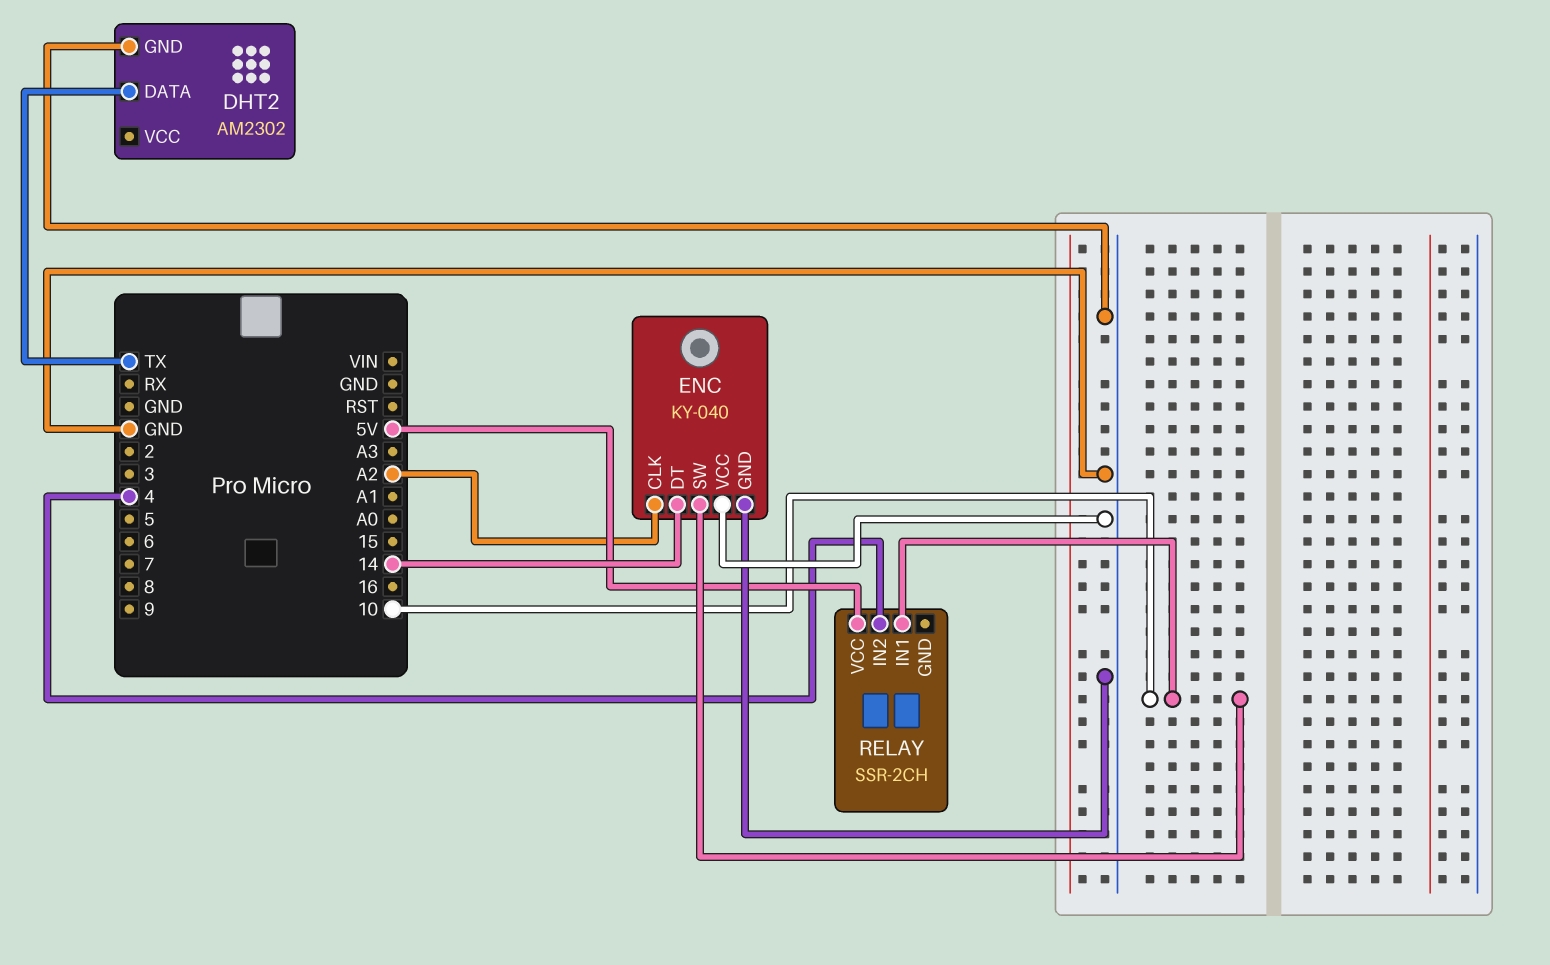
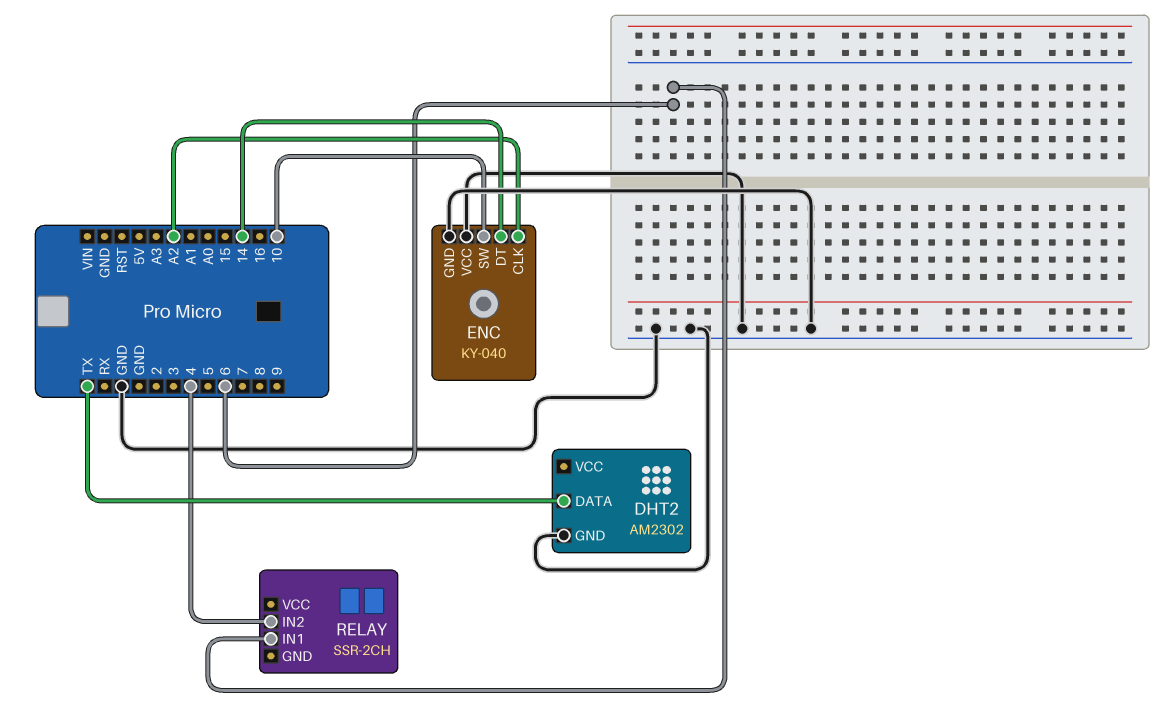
RELAY pin IN1: 10 -> 6
RELAY pin VCC: 5V -> none

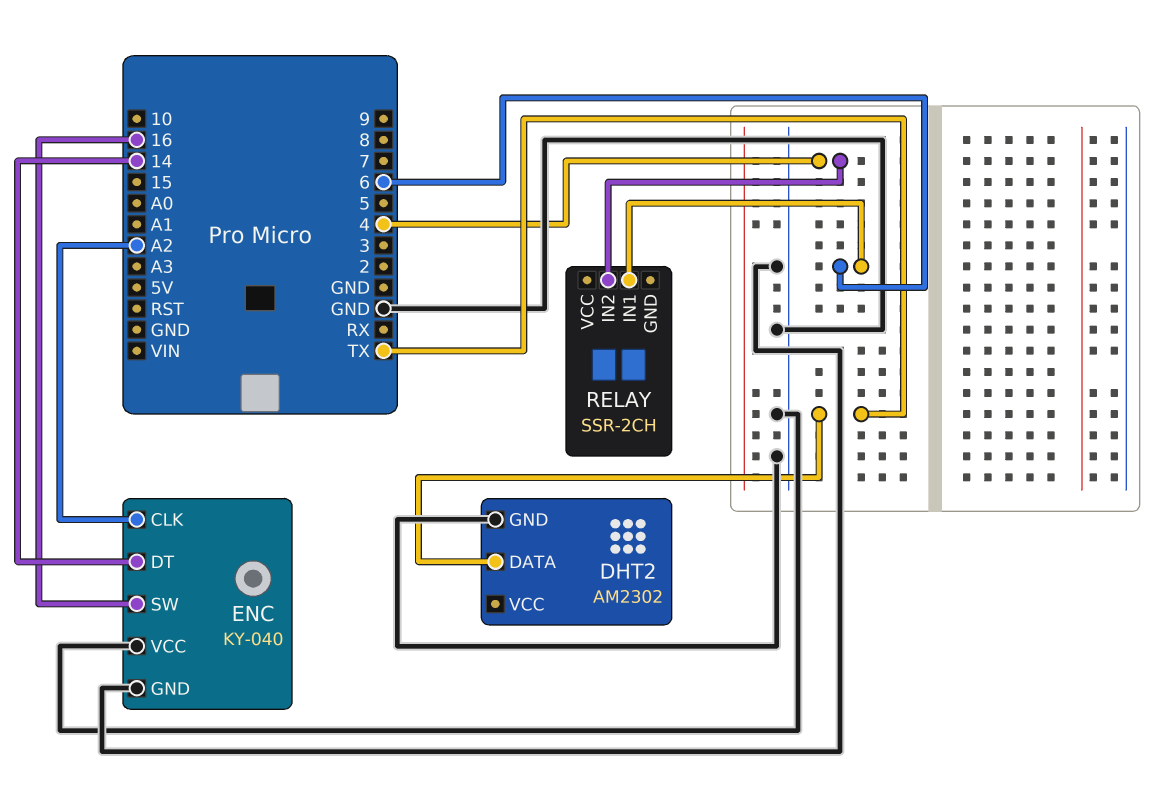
ENC pin SW: 10 -> 16

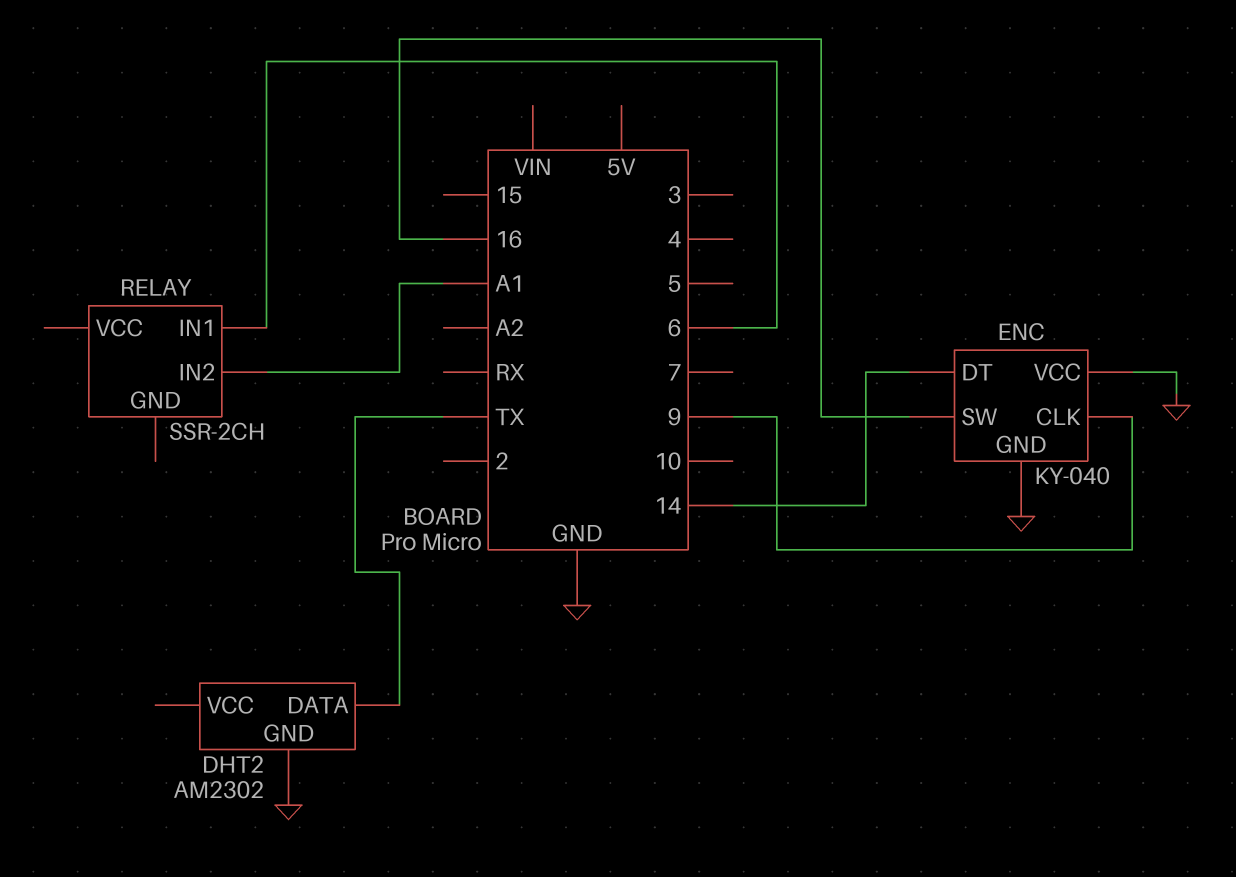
ENC pin CLK: A2 -> 9
RELAY pin IN2: 4 -> A1

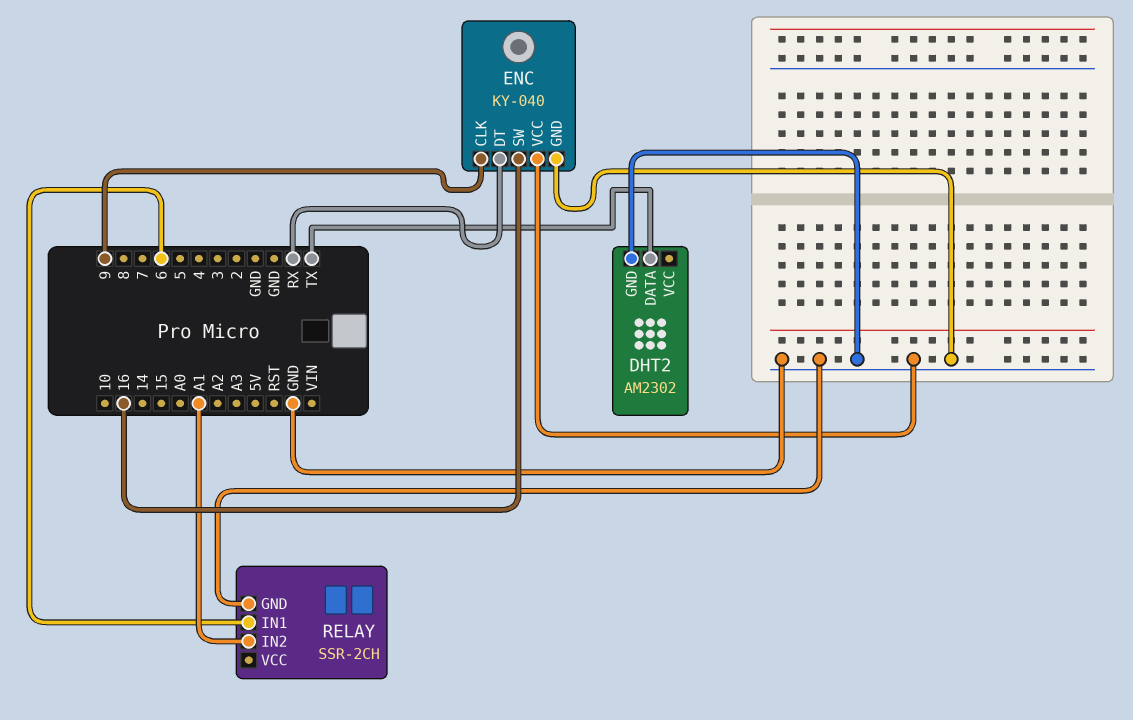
ENC pin DT: 14 -> RX
RELAY pin GND: none -> GND

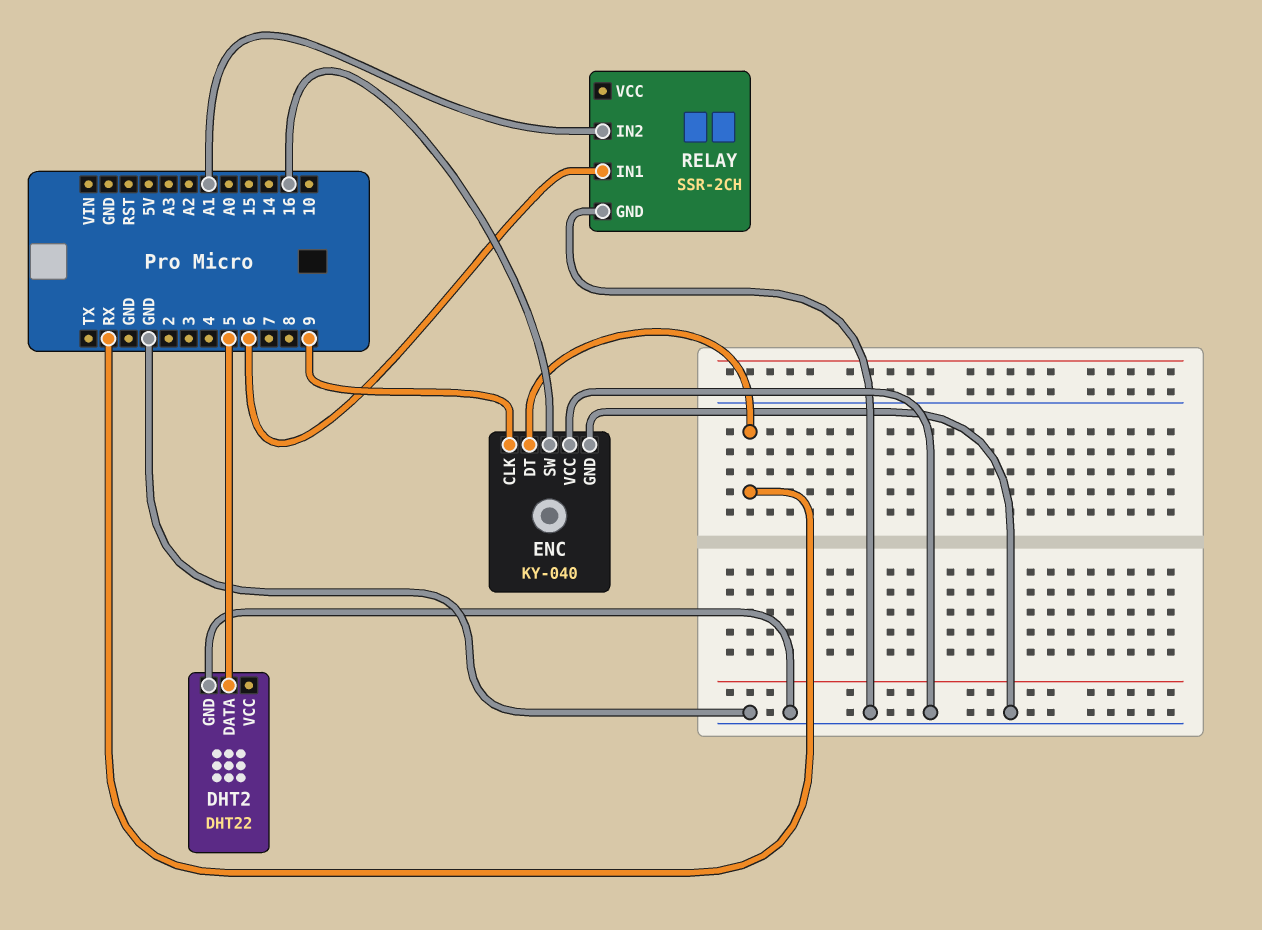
DHT2: AM2302 -> DHT22
DHT2 pin DATA: TX -> 5

